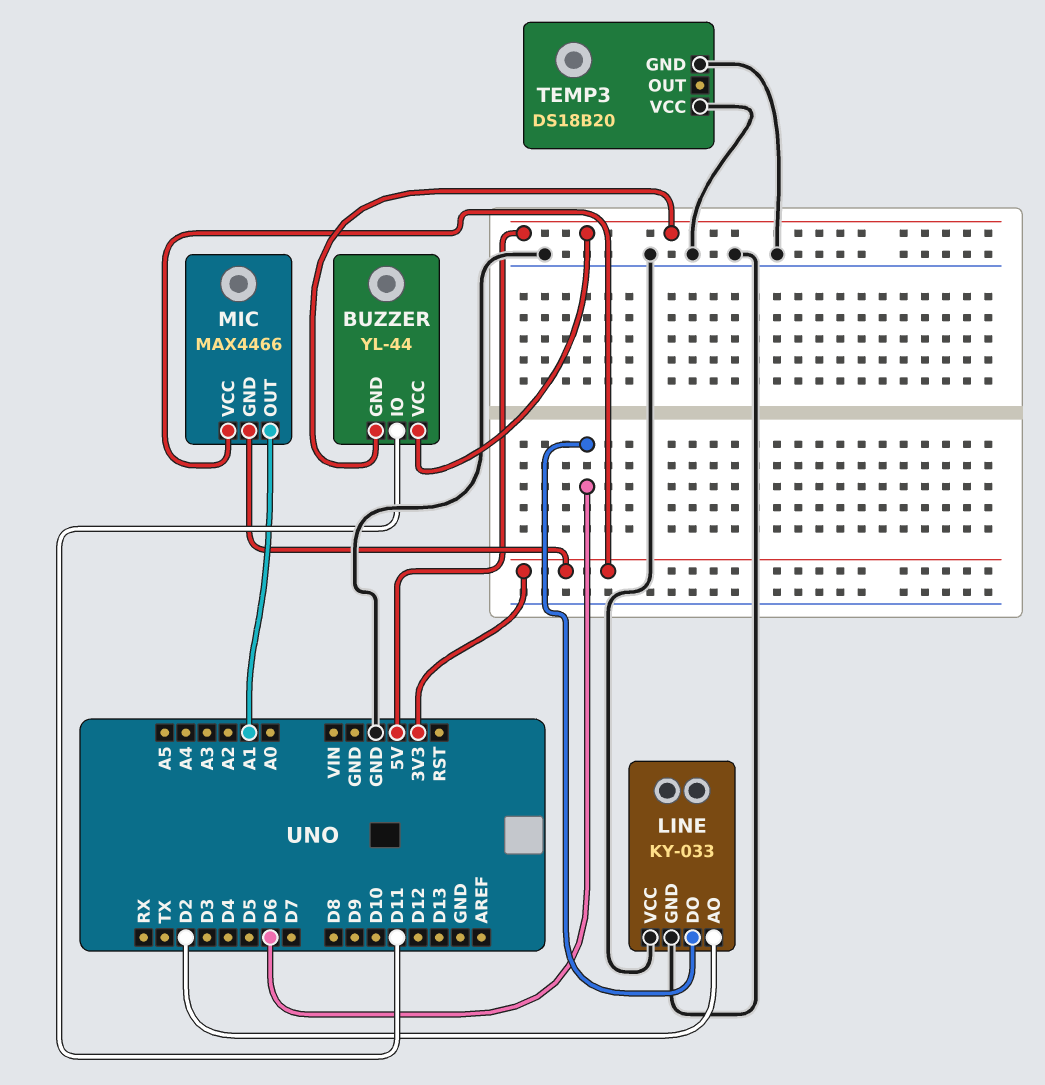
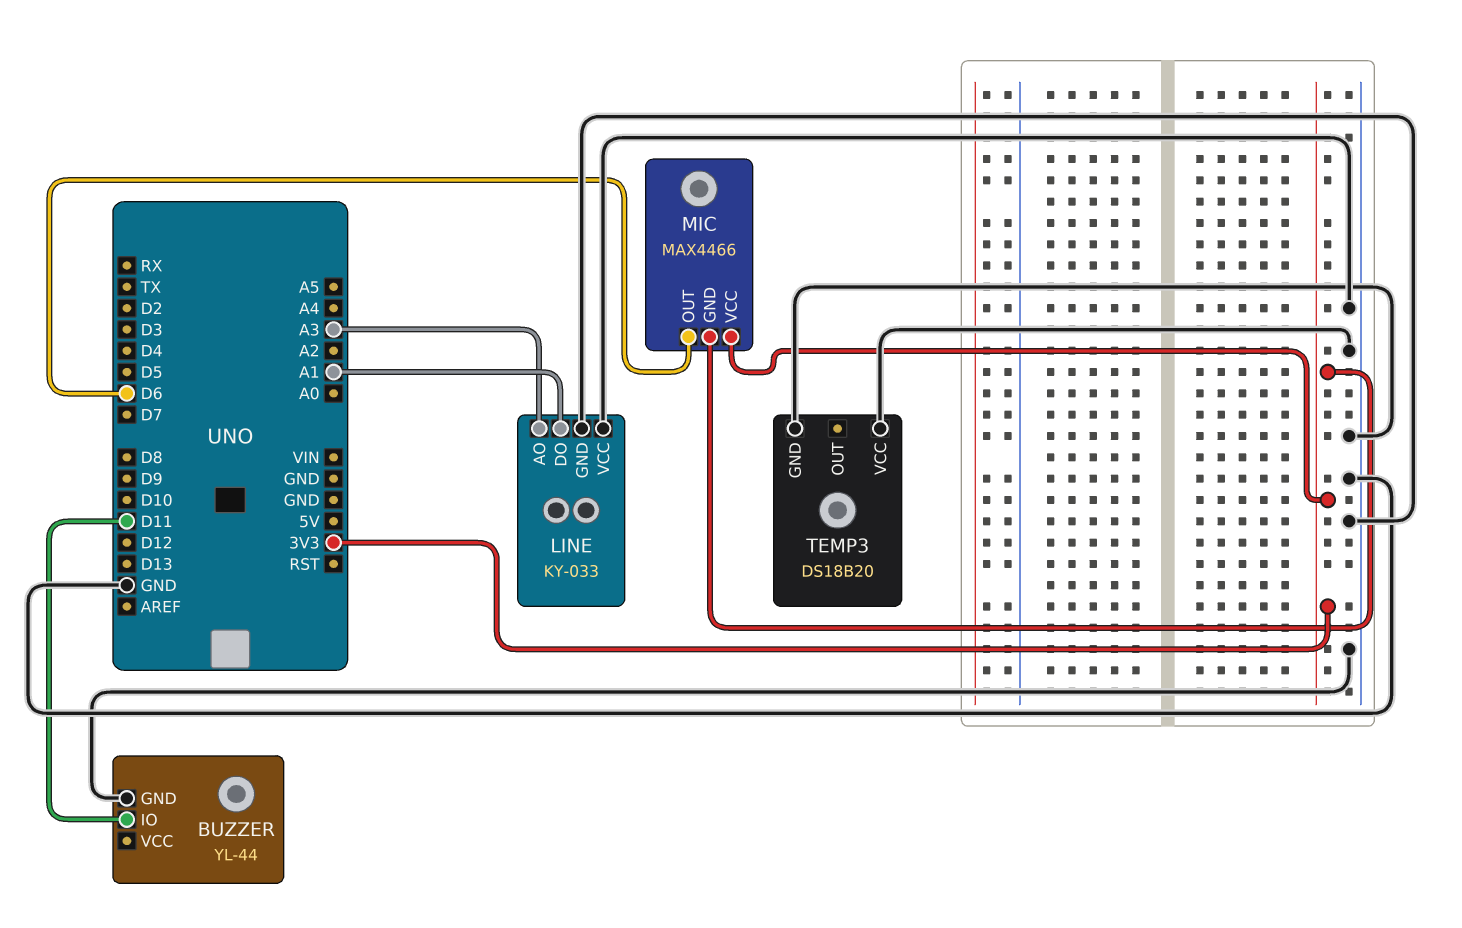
BUZZER pin GND: 5V -> GND
BUZZER pin VCC: 5V -> none
LINE pin AO: D2 -> A3
LINE pin DO: D6 -> A1
MIC pin OUT: A1 -> D6

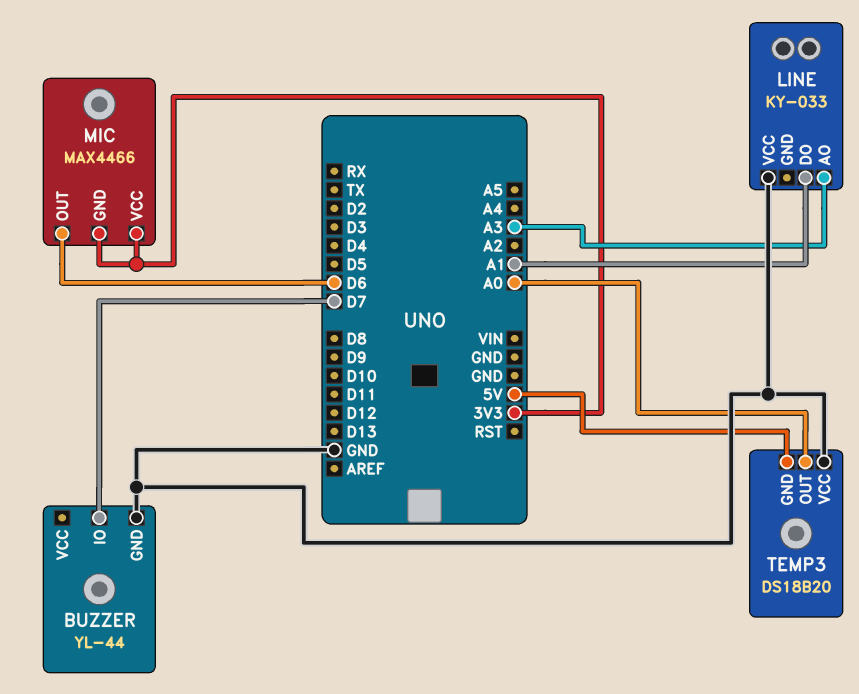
BUZZER pin IO: D11 -> D7
LINE pin GND: GND -> none
TEMP3 pin GND: GND -> 5V
TEMP3 pin OUT: none -> A0

